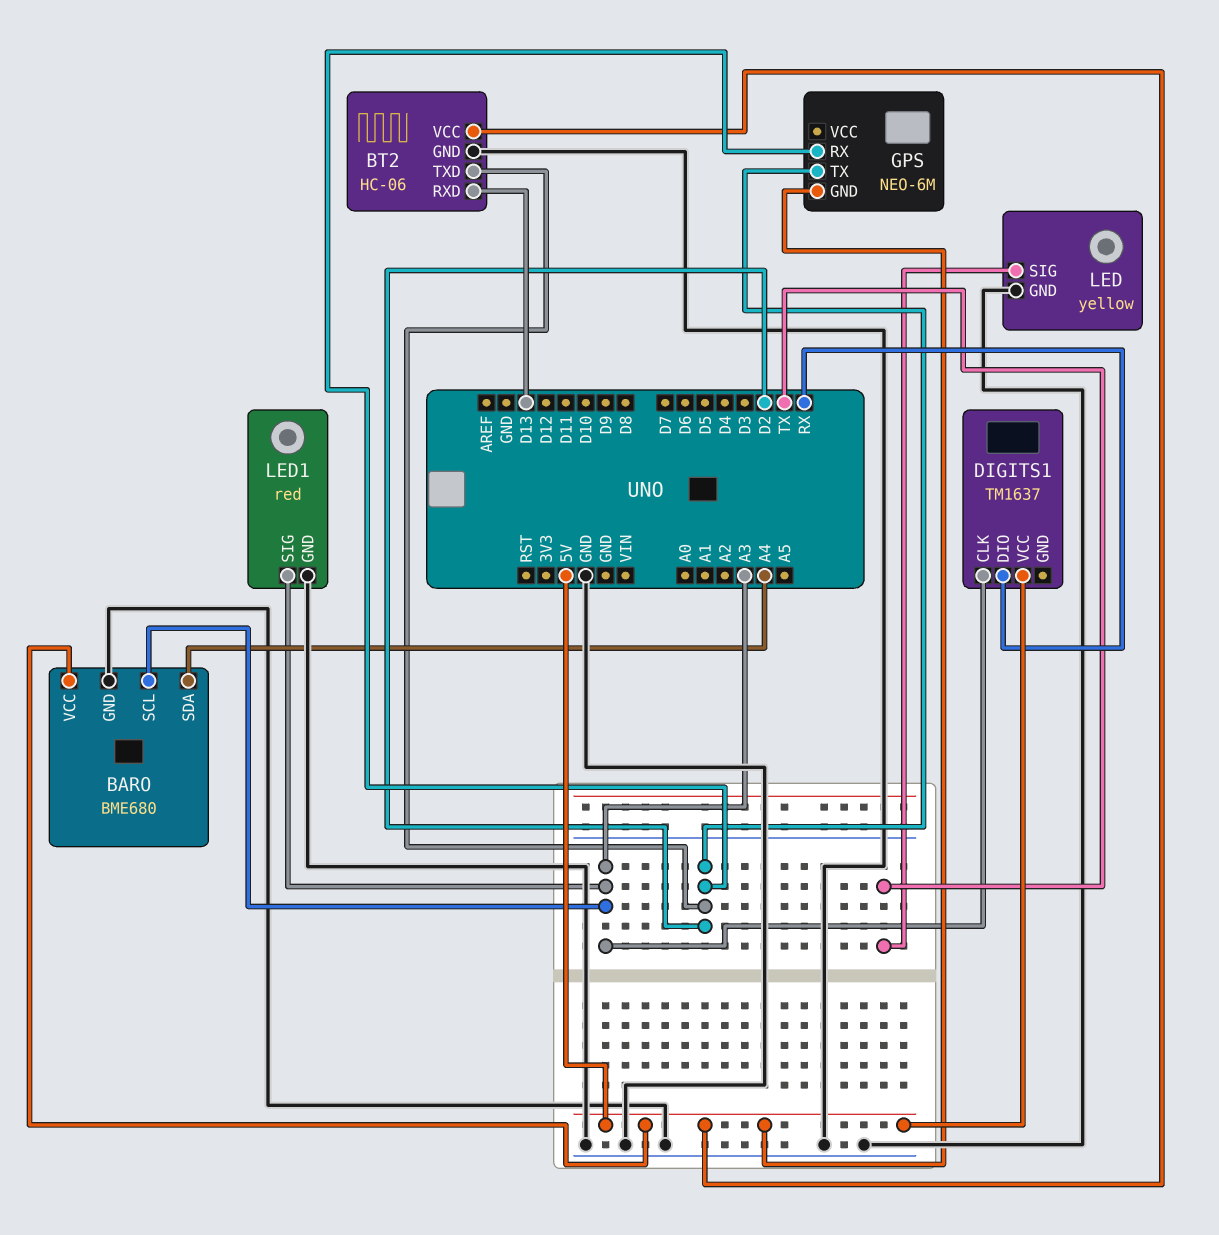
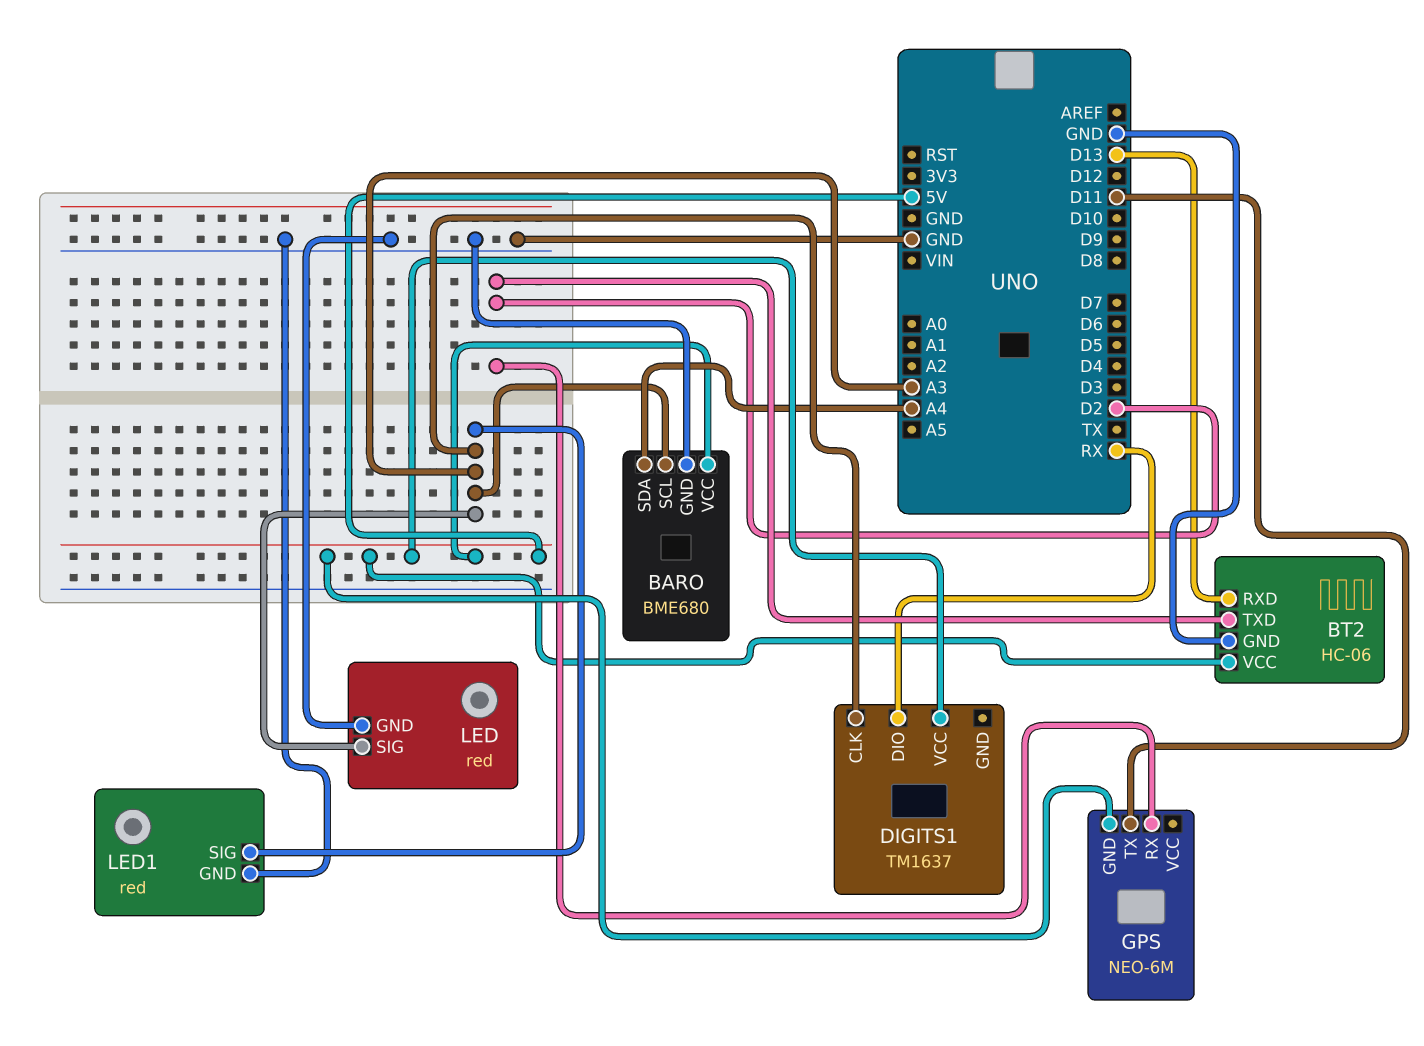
GPS pin TX: D2 -> D11
LED: yellow -> red
LED pin SIG: TX -> A3

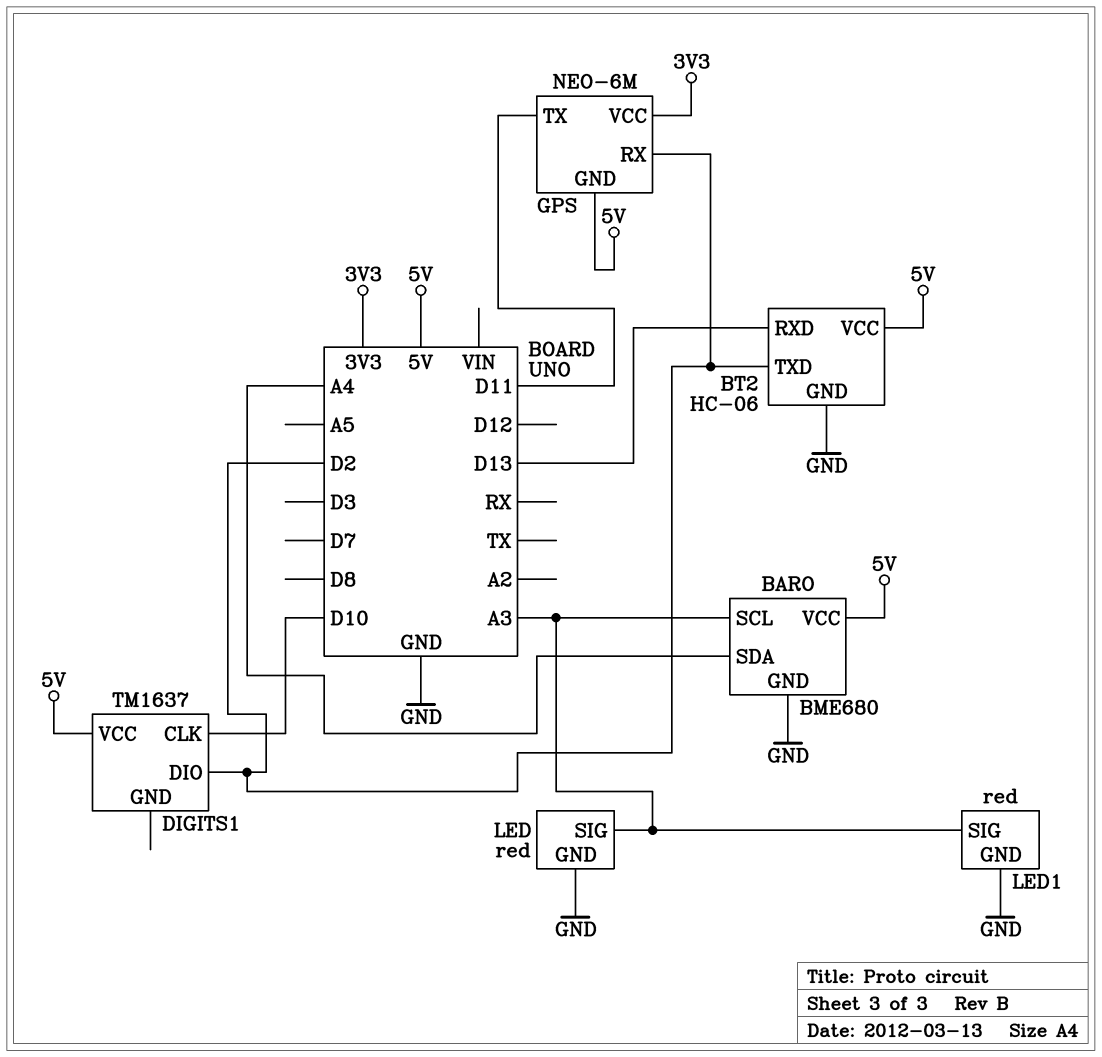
DIGITS1 pin CLK: A3 -> D10
DIGITS1 pin DIO: RX -> D2
GPS pin VCC: none -> 3V3

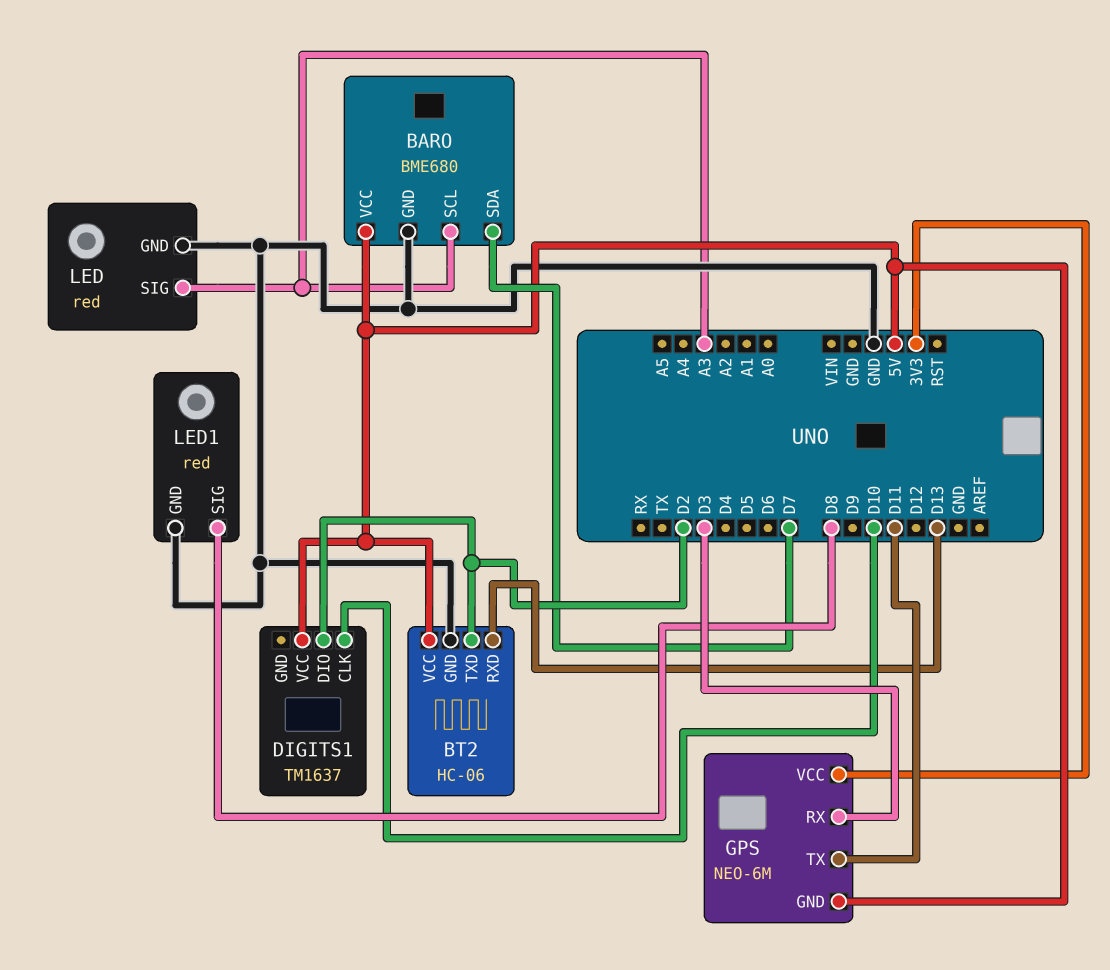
BARO pin SDA: A4 -> D7
GPS pin RX: D2 -> D3
LED1 pin SIG: A3 -> D8

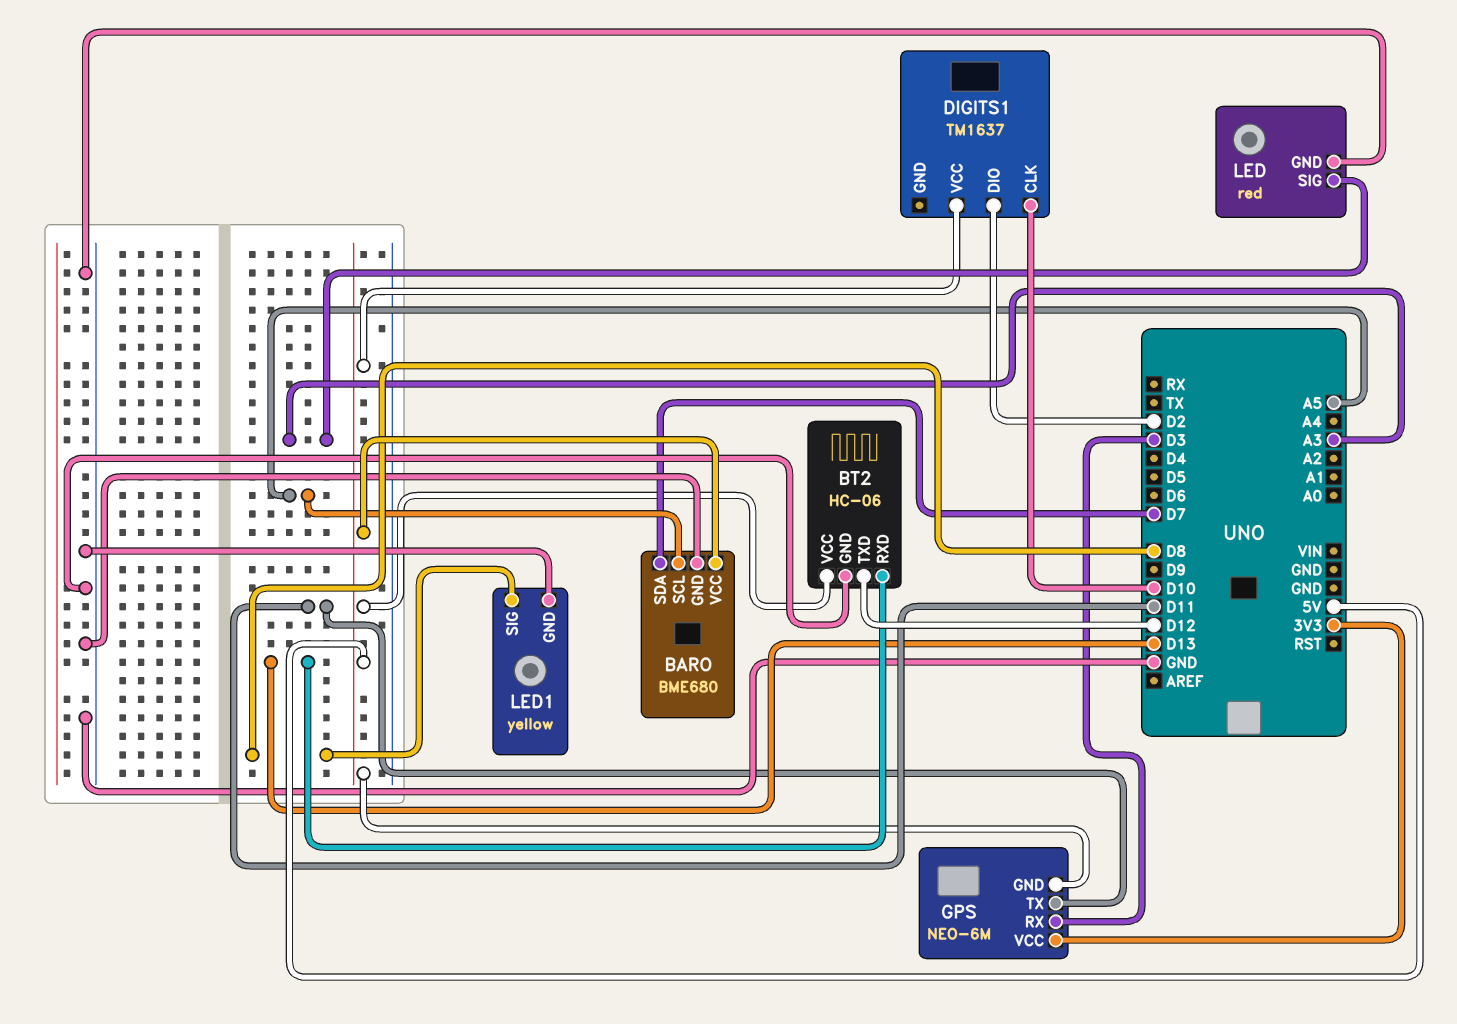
BARO pin SCL: A3 -> A5
BT2 pin TXD: D2 -> D12
LED1: red -> yellow

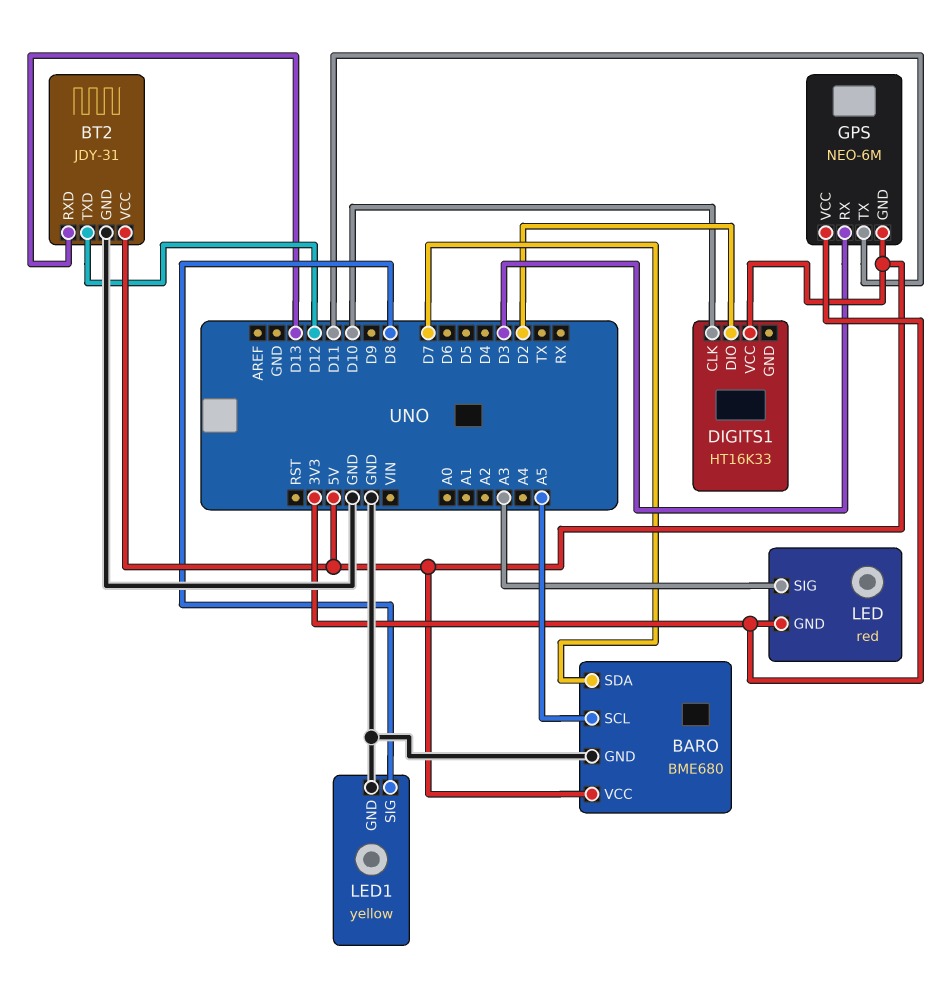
BT2: HC-06 -> JDY-31
DIGITS1: TM1637 -> HT16K33
LED pin GND: GND -> 3V3

